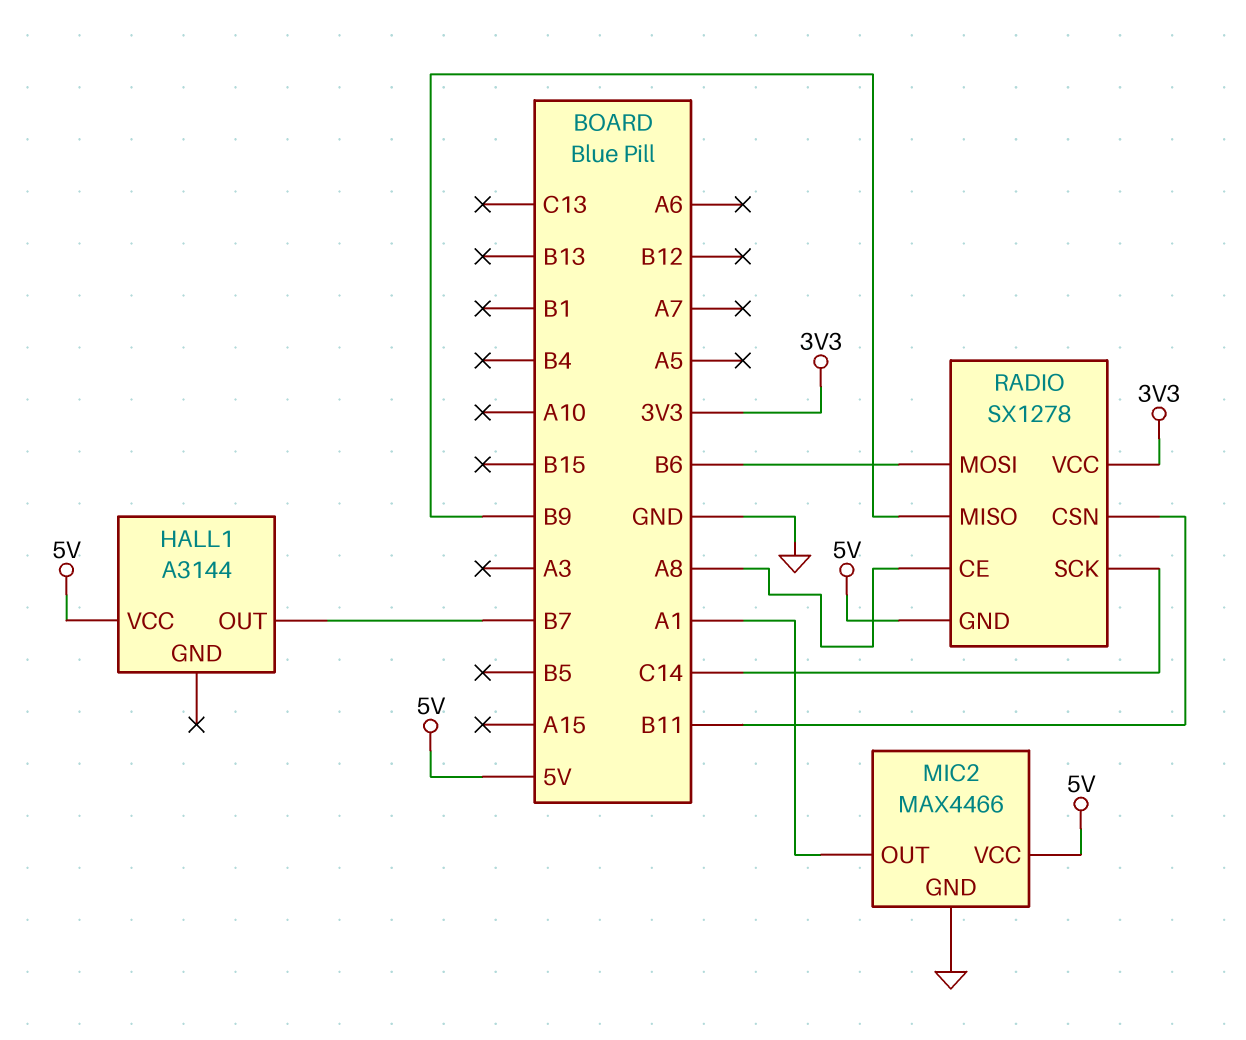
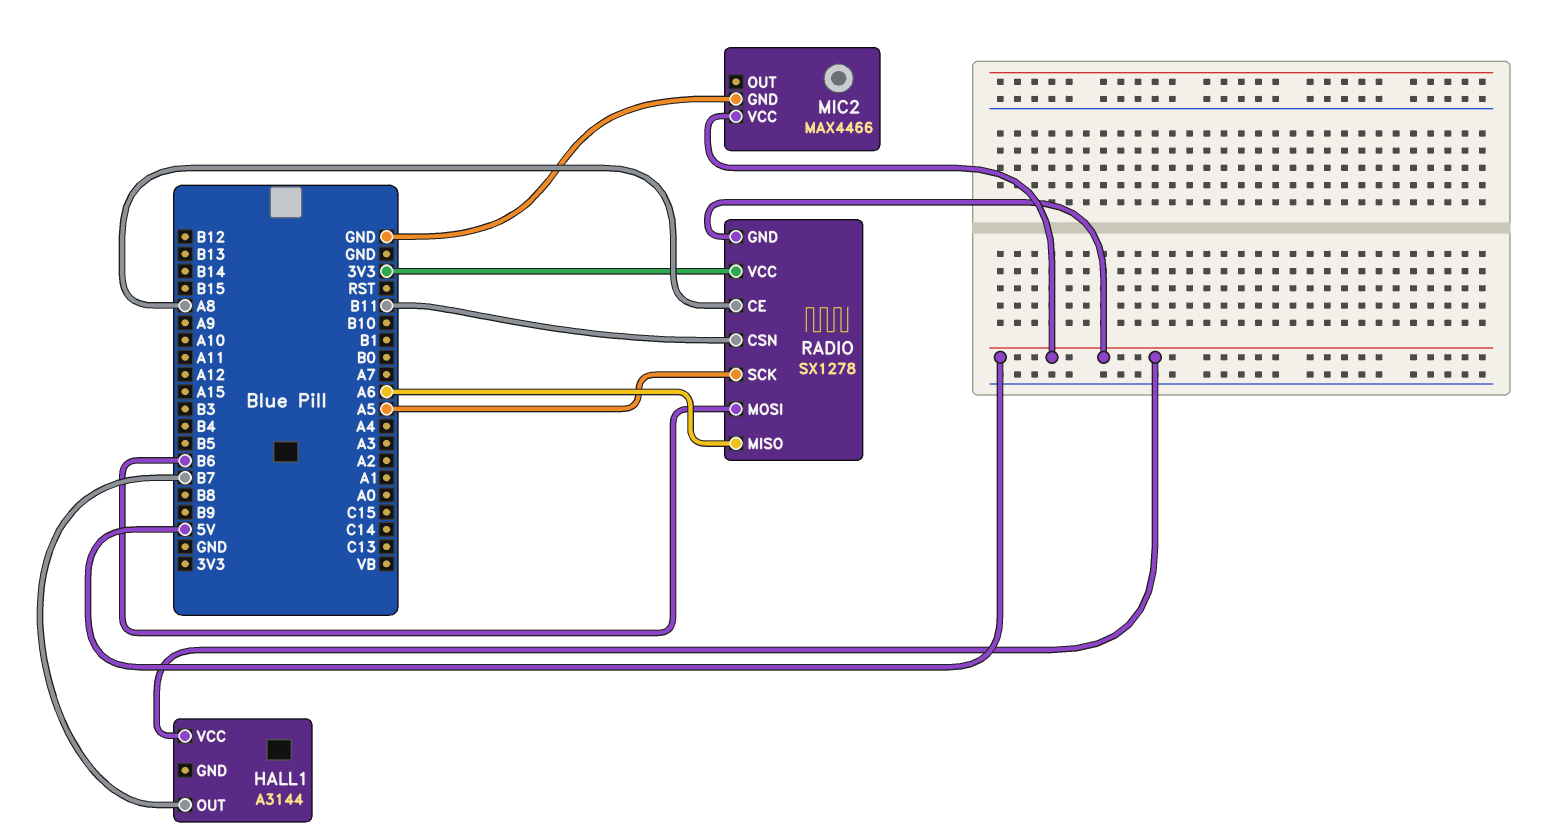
MIC2 pin OUT: A1 -> none
RADIO pin MISO: B9 -> A6
RADIO pin SCK: C14 -> A5

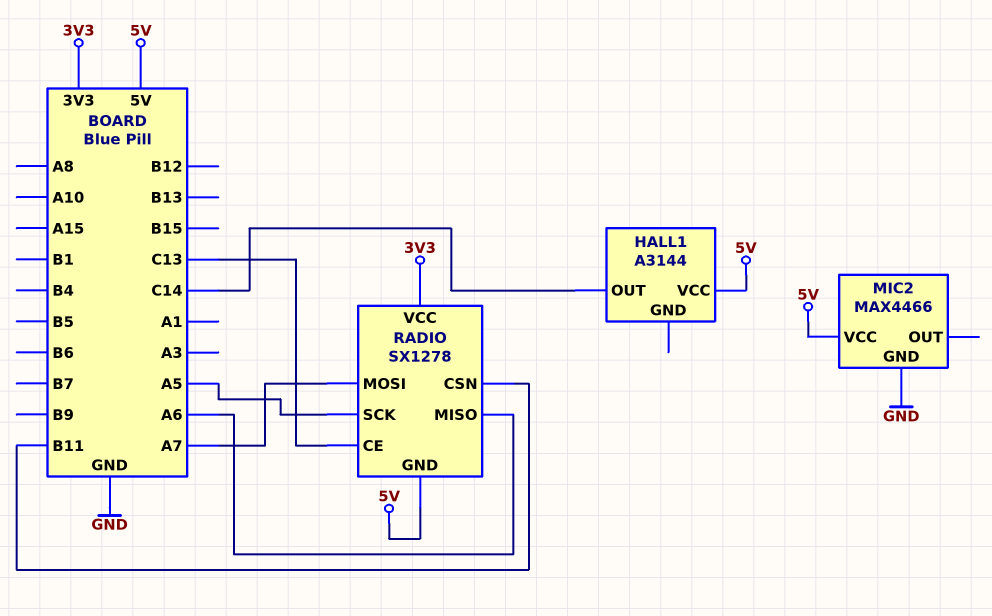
HALL1 pin OUT: B7 -> C14
RADIO pin CE: A8 -> C13
RADIO pin MOSI: B6 -> A7

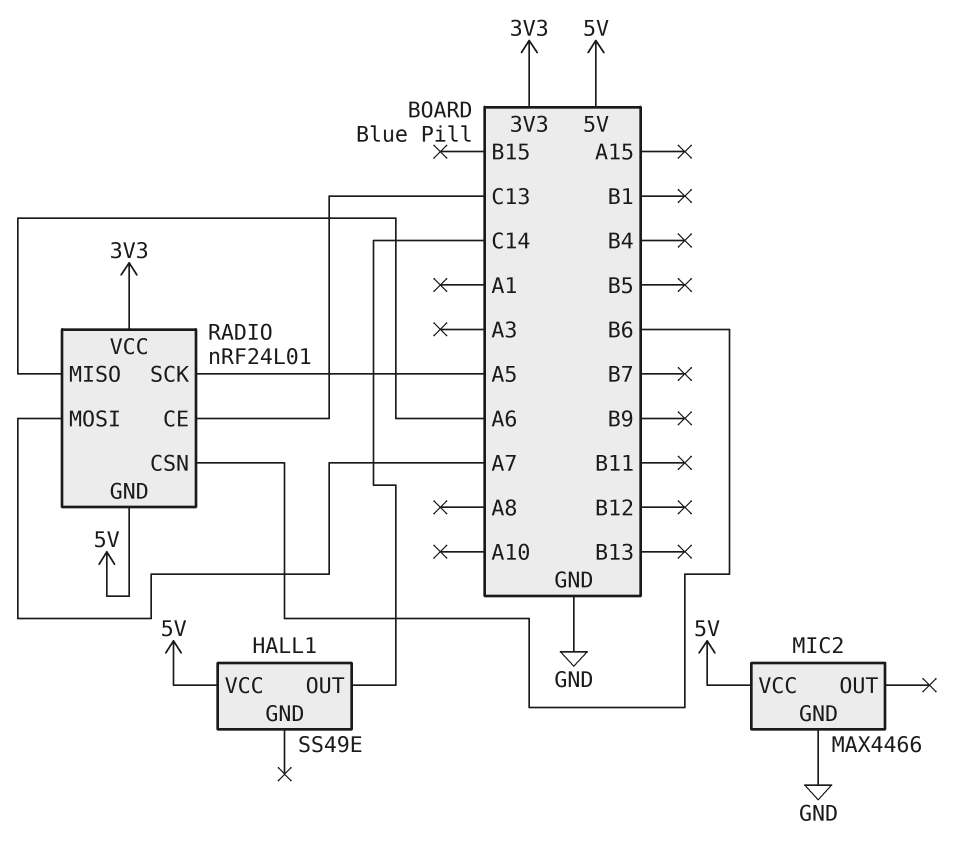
HALL1: A3144 -> SS49E
RADIO: SX1278 -> nRF24L01
RADIO pin CSN: B11 -> B6

